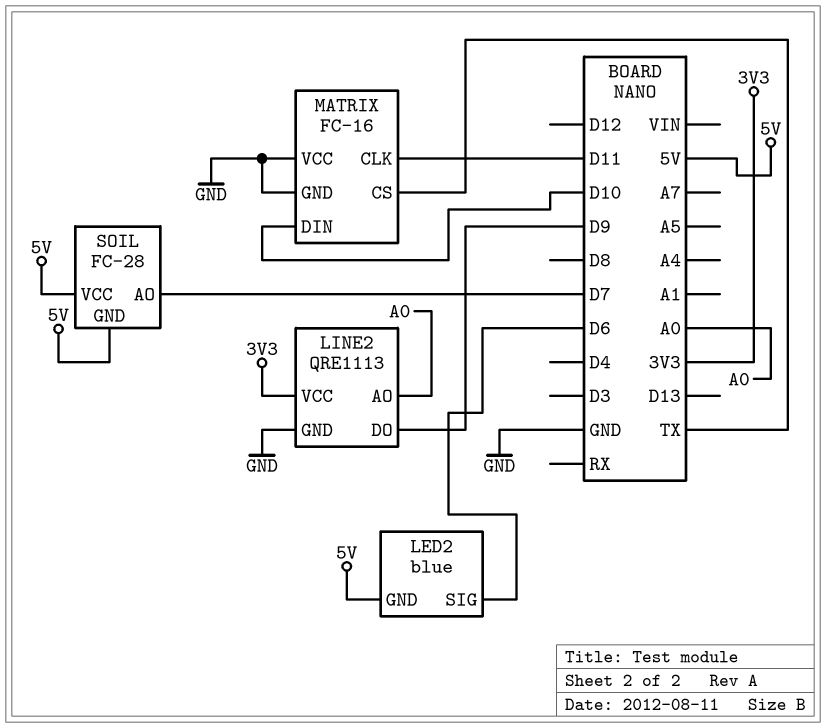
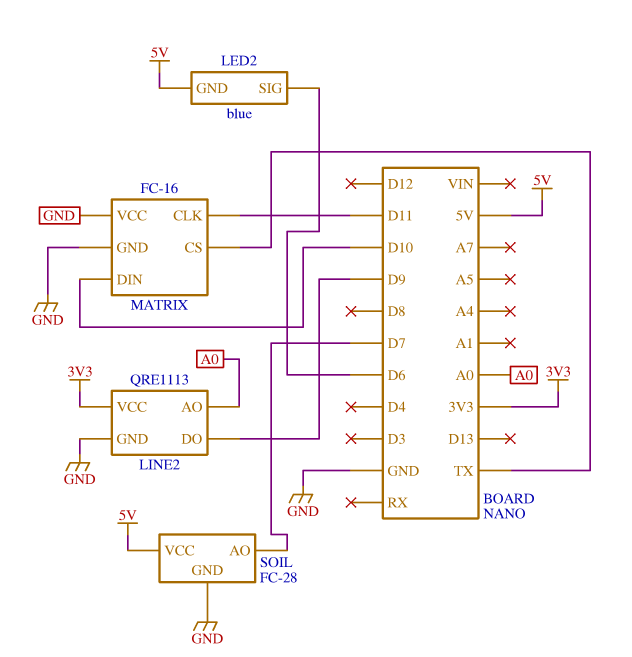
SOIL pin GND: 5V -> GND

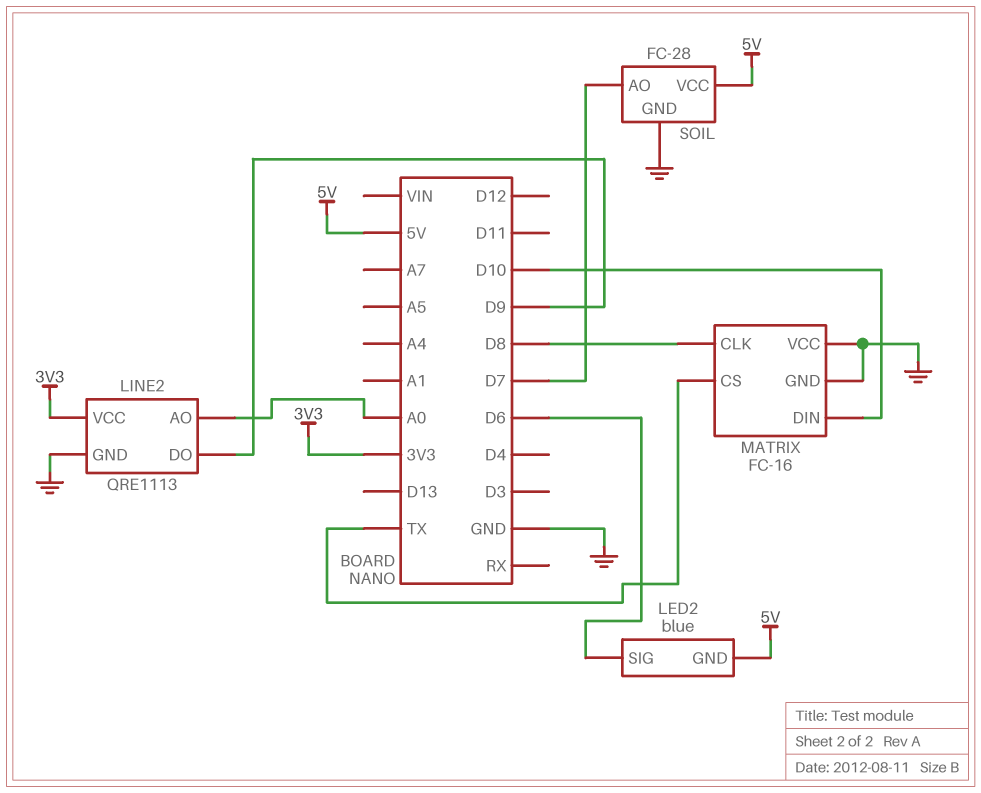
MATRIX pin CLK: D11 -> D8

